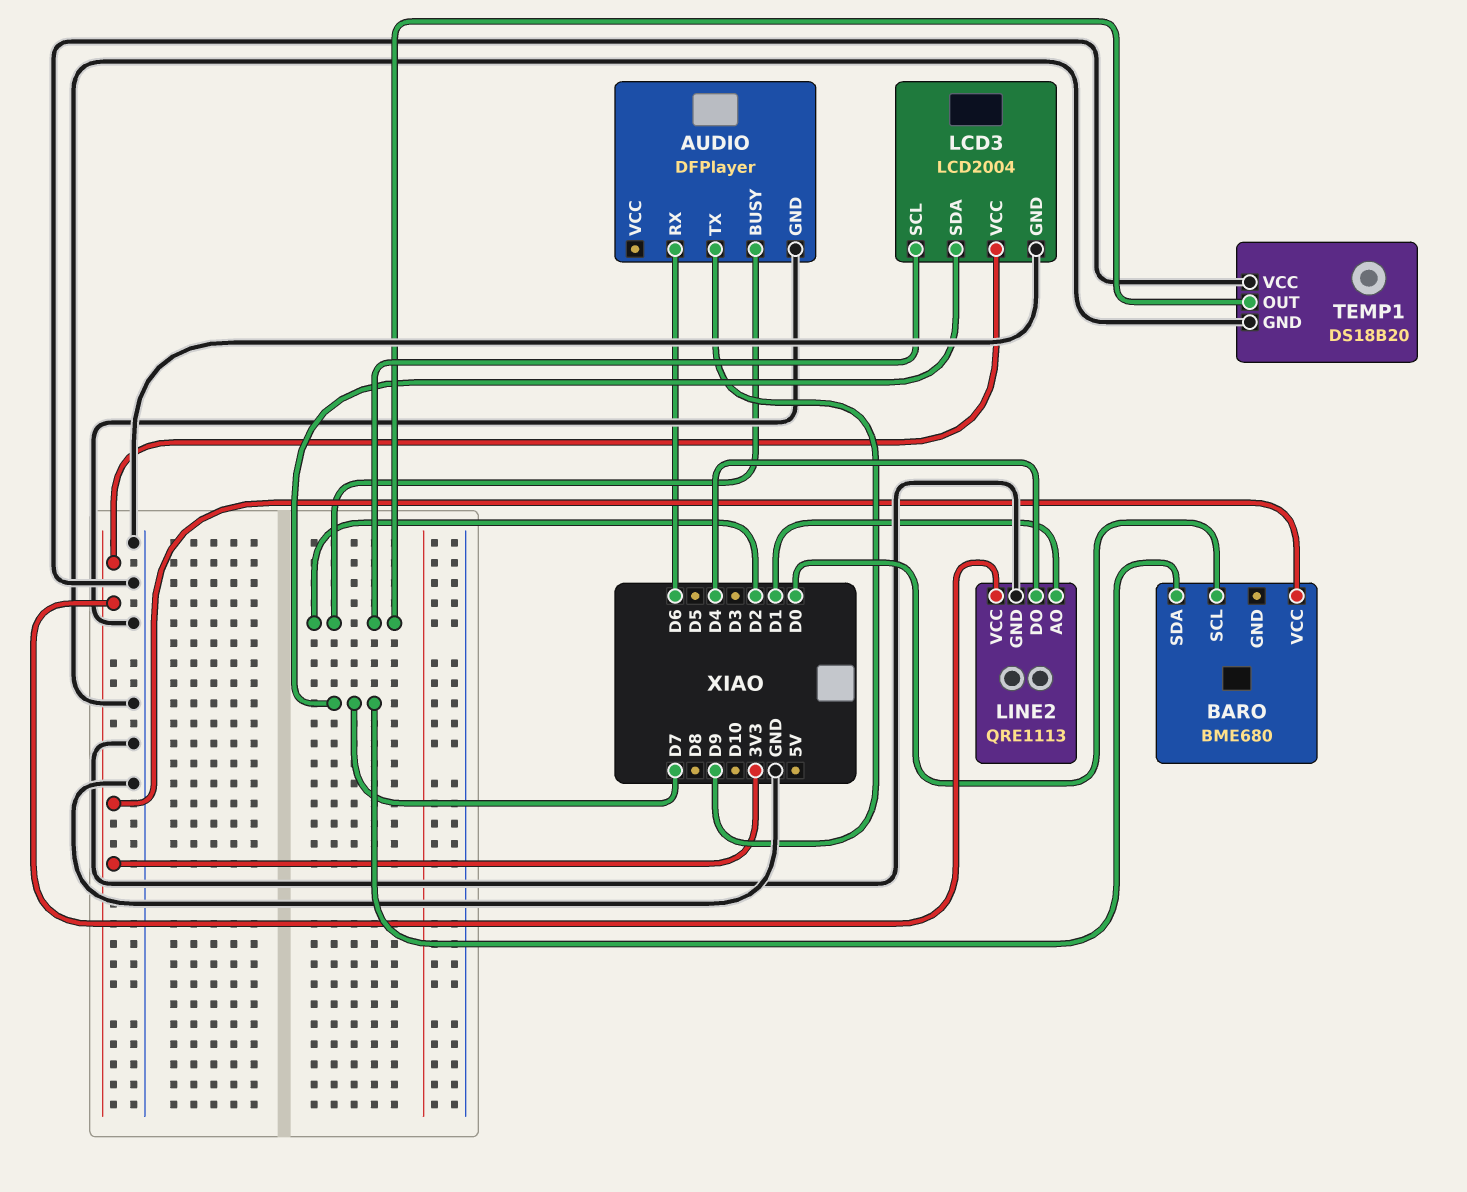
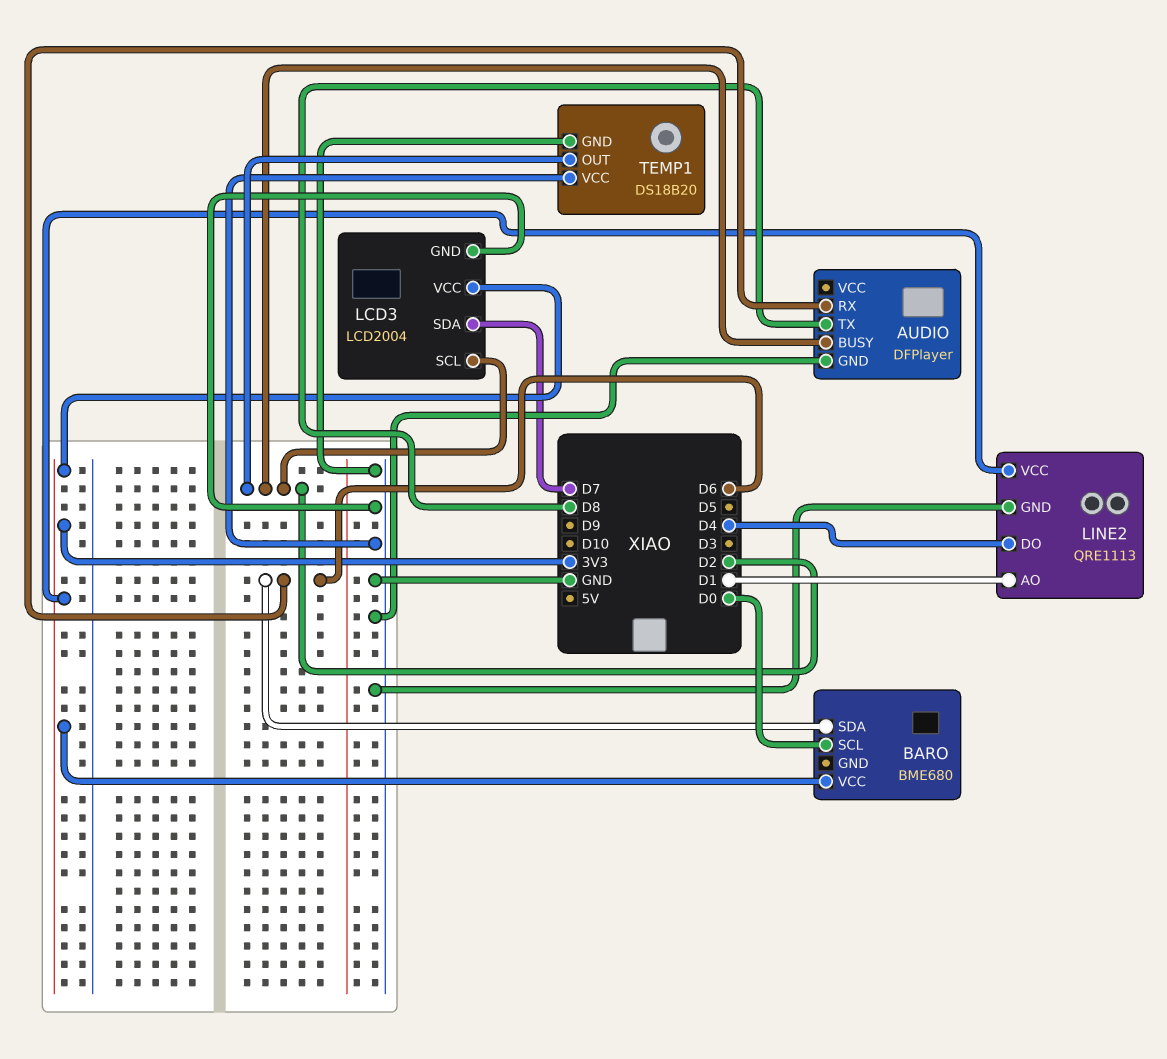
AUDIO pin TX: D9 -> D8
BARO pin SDA: D7 -> D6

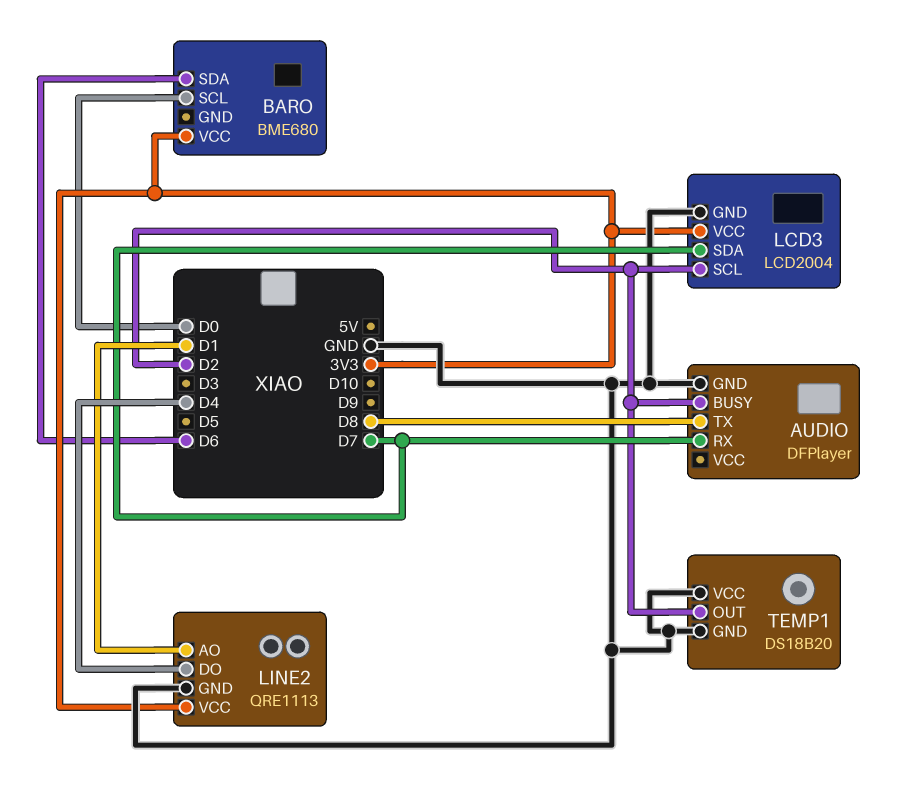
AUDIO pin RX: D6 -> D7

